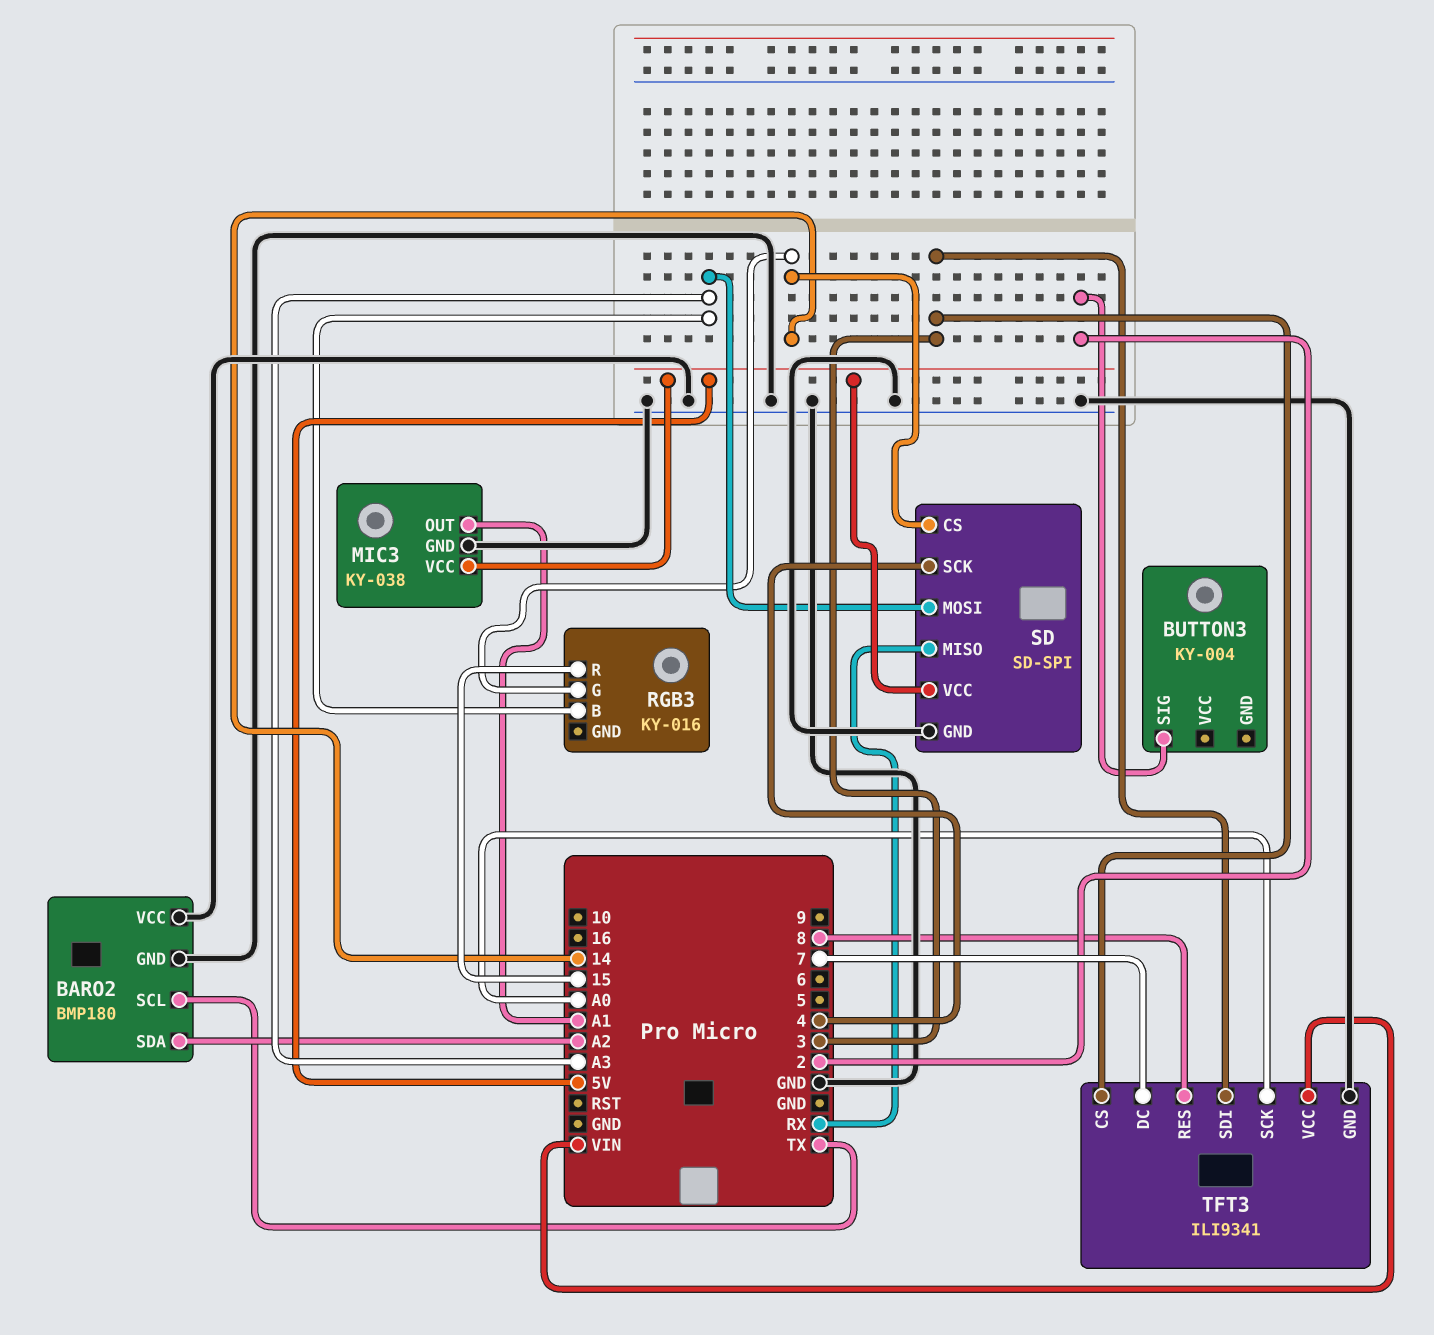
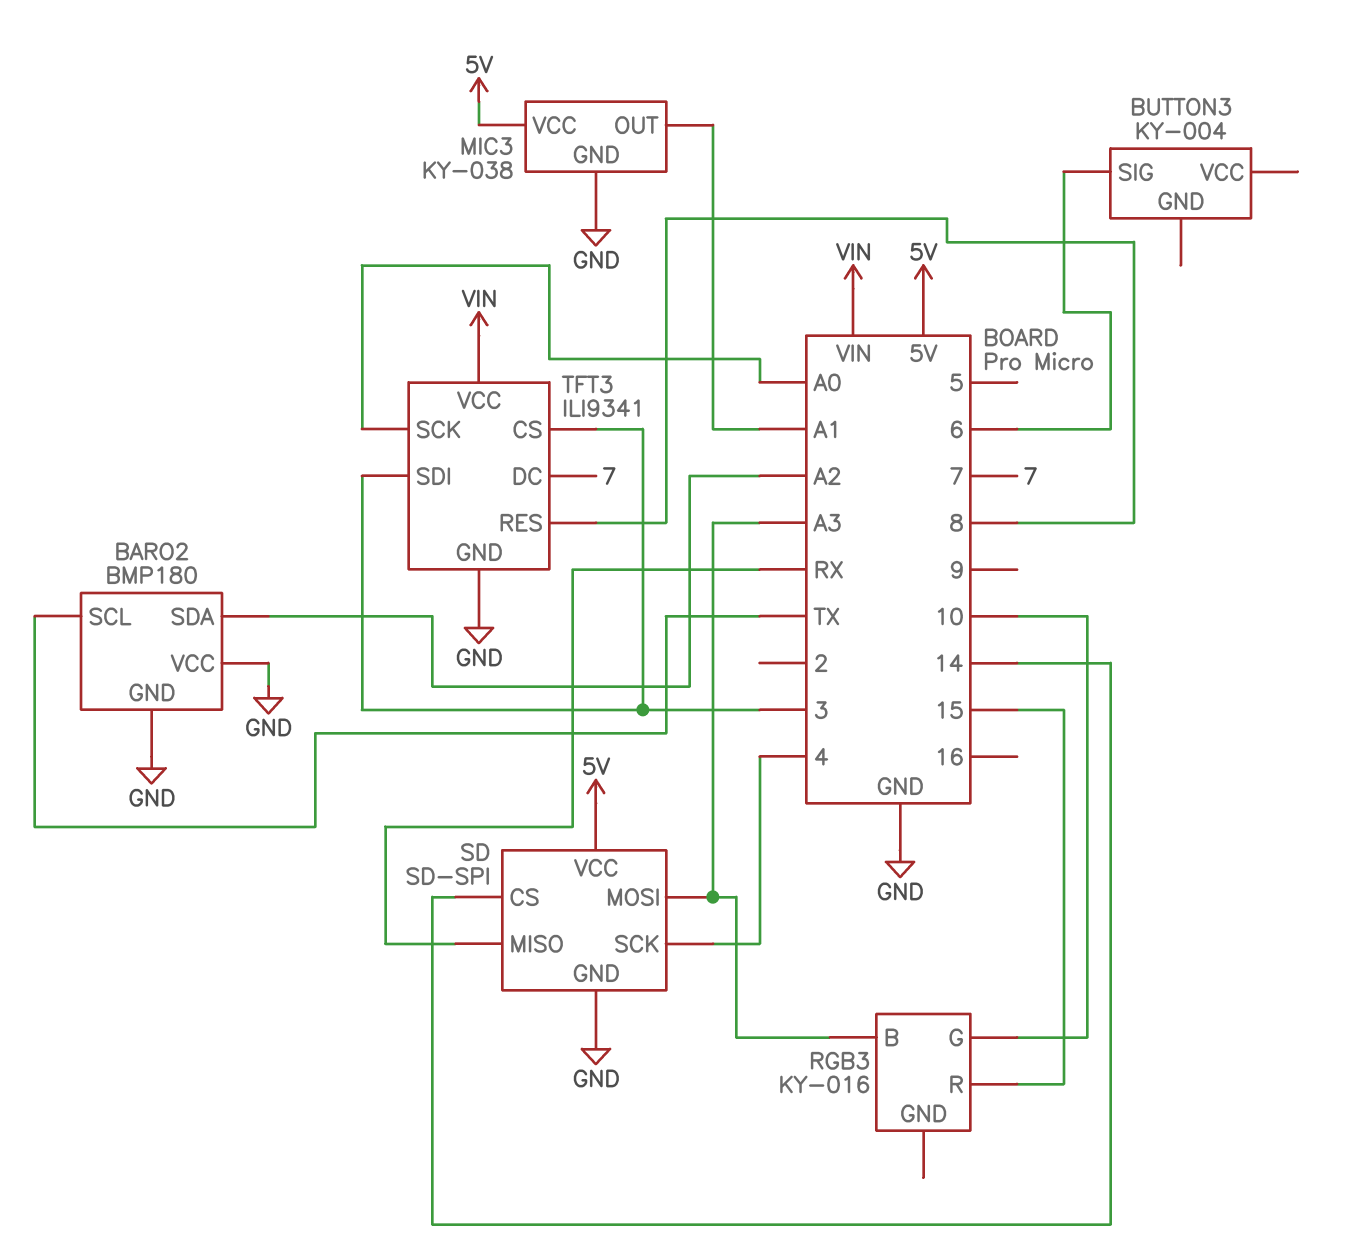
BUTTON3 pin SIG: 2 -> 6
RGB3 pin G: 14 -> 10

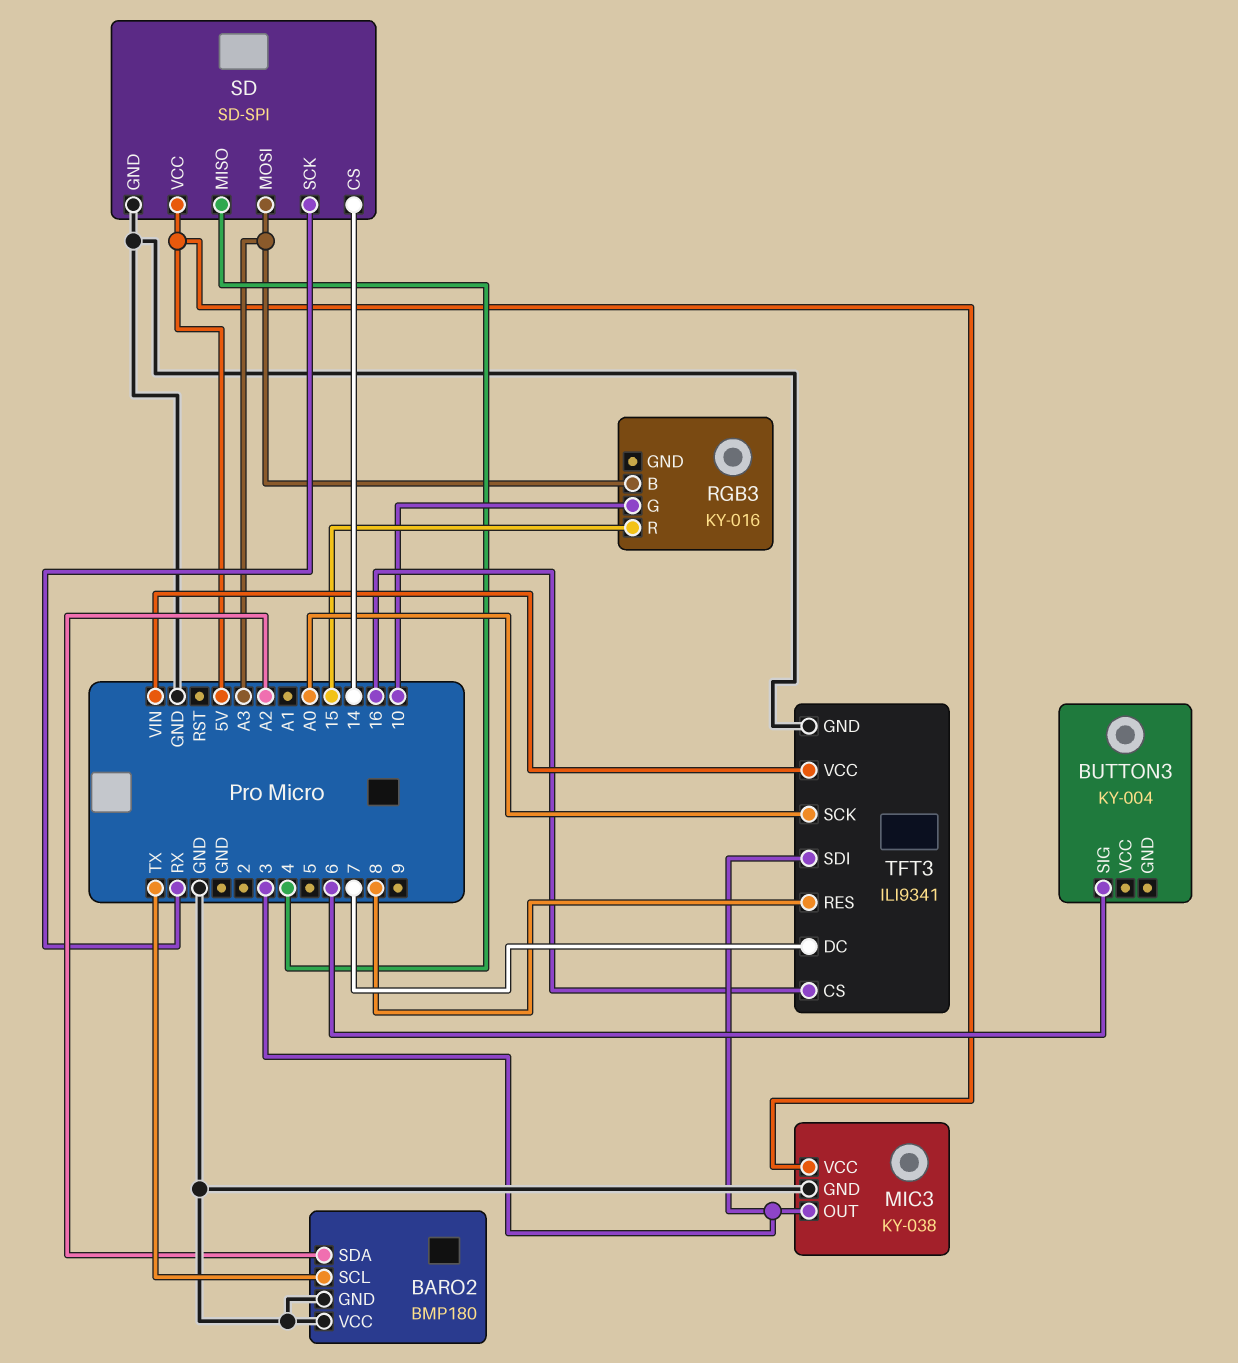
MIC3 pin OUT: A1 -> 3
SD pin MISO: RX -> 4
SD pin SCK: 4 -> RX
TFT3 pin CS: 3 -> 16

